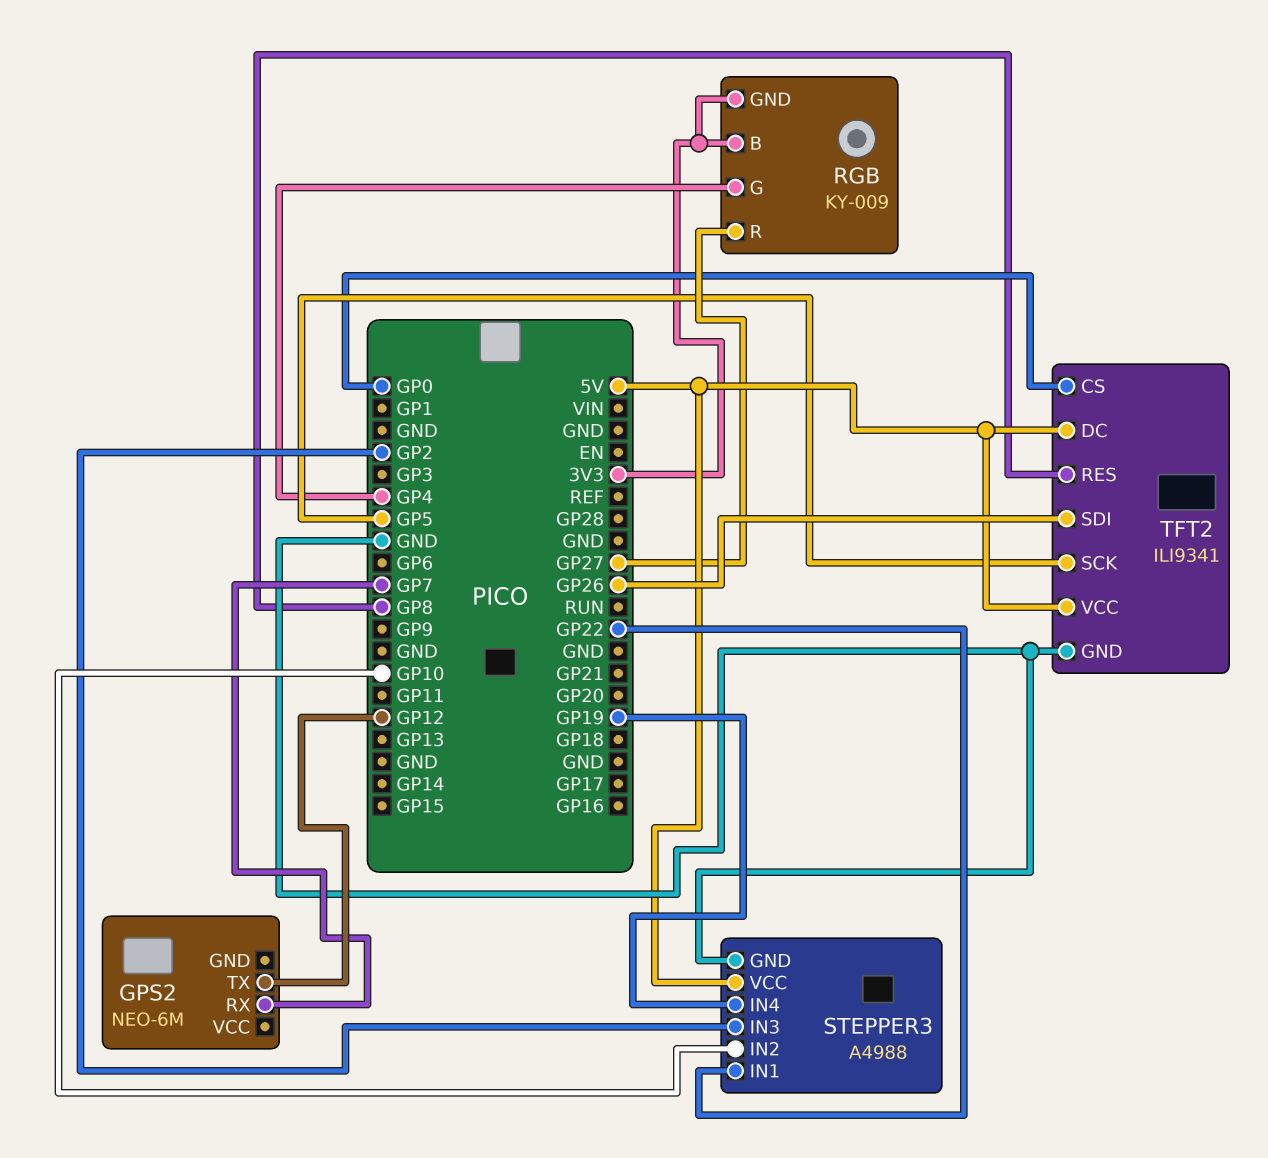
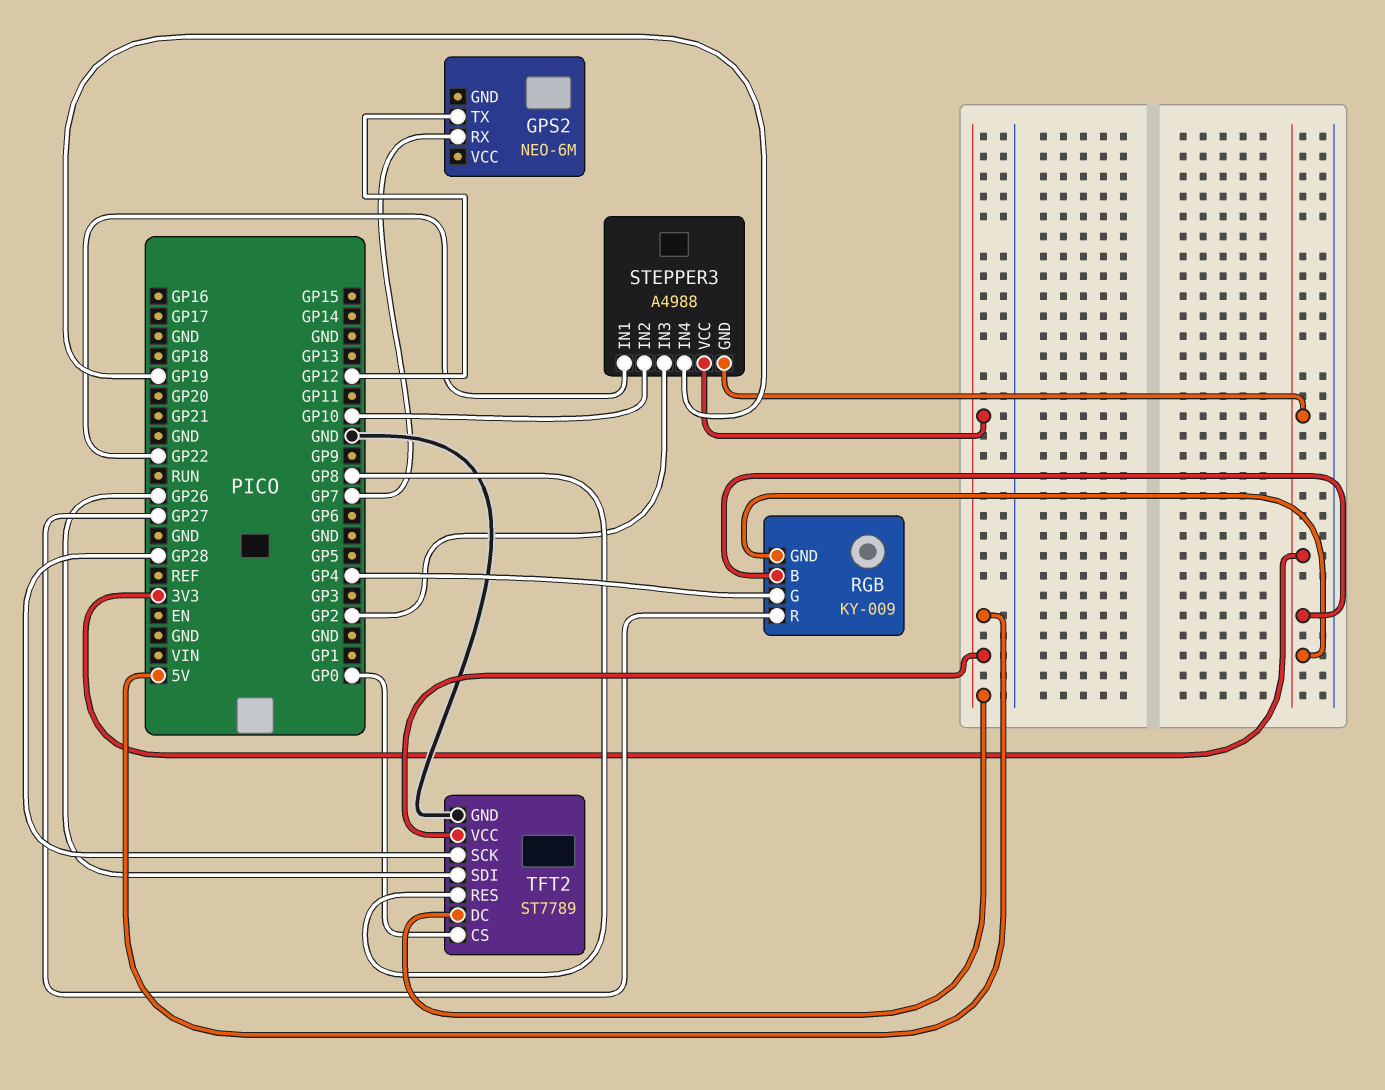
STEPPER3 pin GND: GND -> 3V3
TFT2: ILI9341 -> ST7789
TFT2 pin SCK: GP5 -> GP28

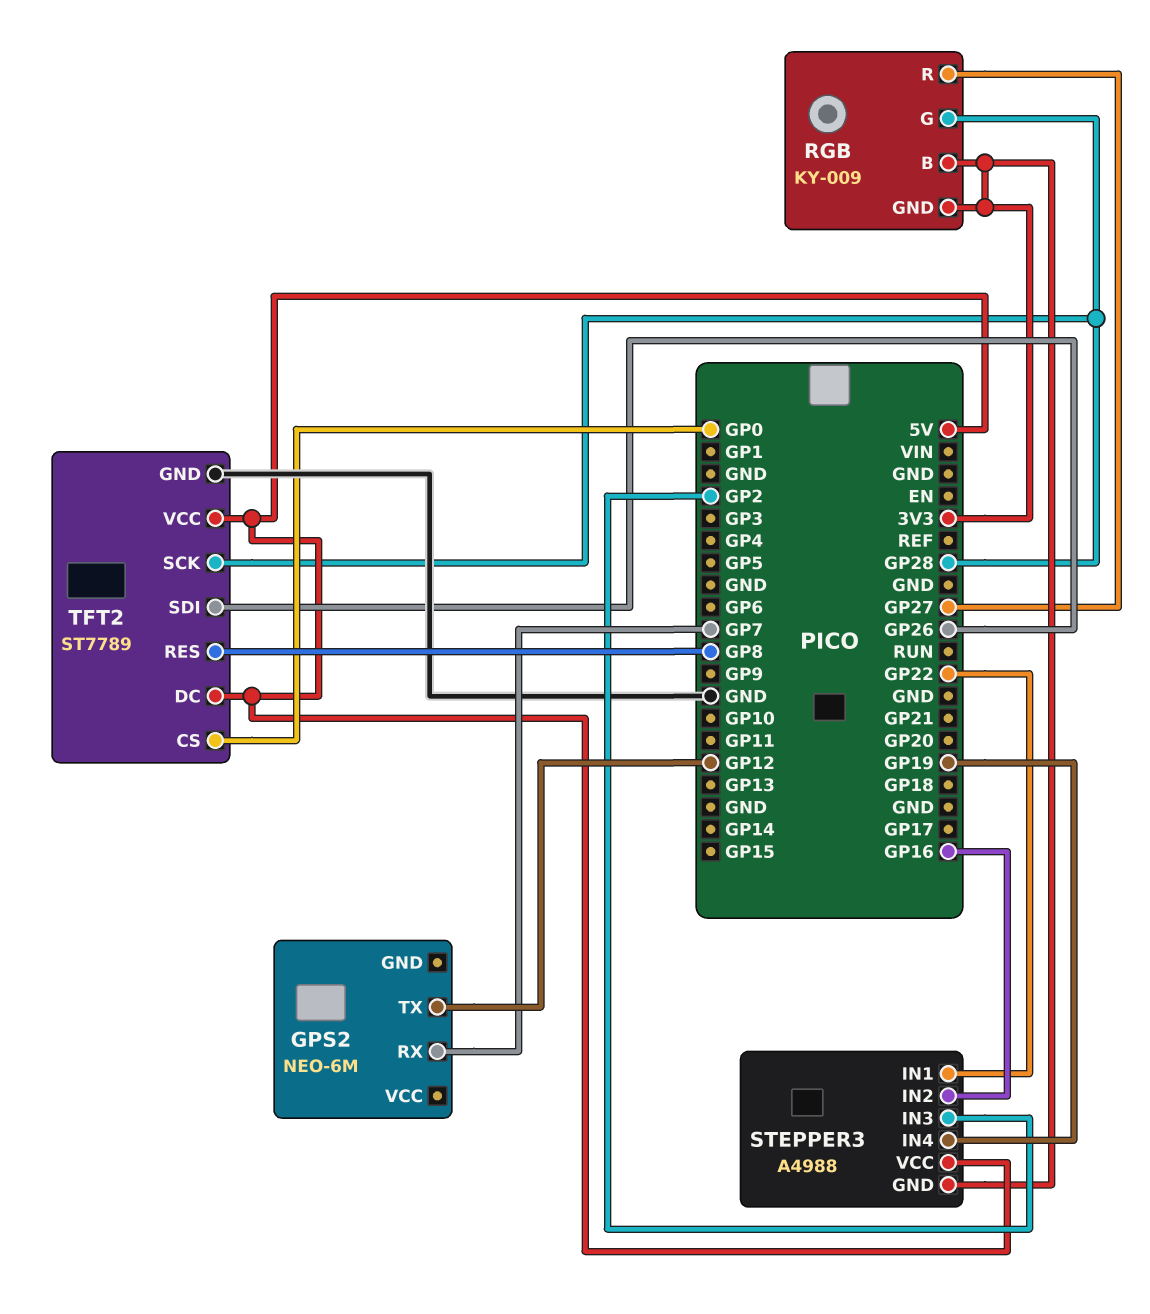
RGB pin G: GP4 -> GP28
STEPPER3 pin IN2: GP10 -> GP16

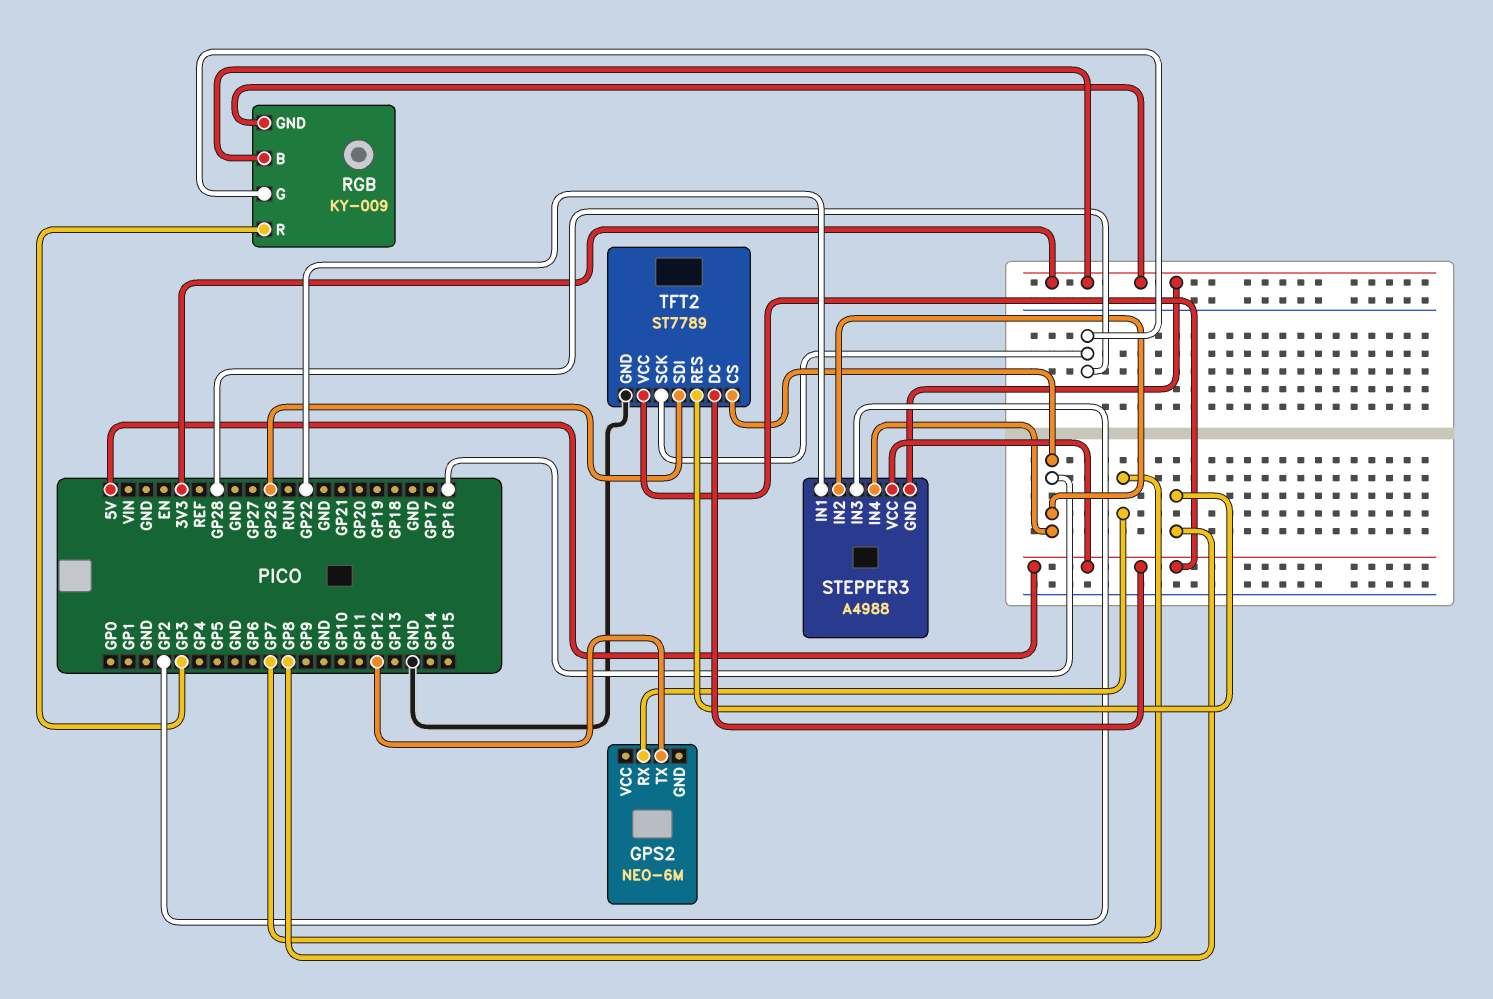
RGB pin R: GP27 -> GP3
STEPPER3 pin IN4: GP19 -> GP16
TFT2 pin CS: GP0 -> GP16

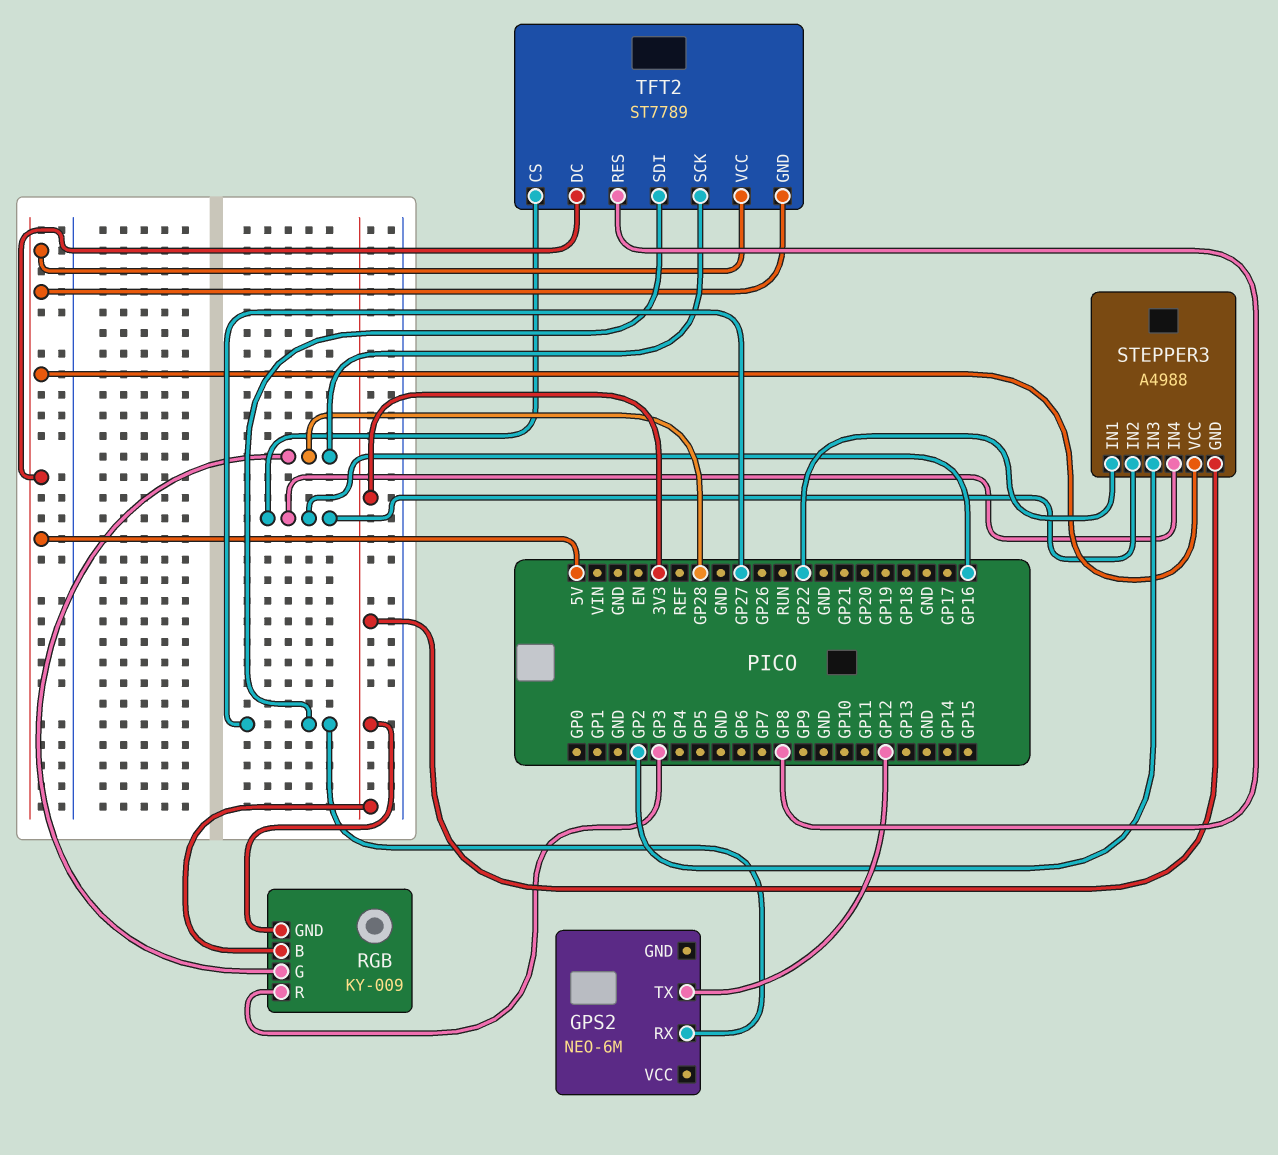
GPS2 pin RX: GP7 -> GP27
TFT2 pin GND: GND -> 5V
TFT2 pin SDI: GP26 -> GP27

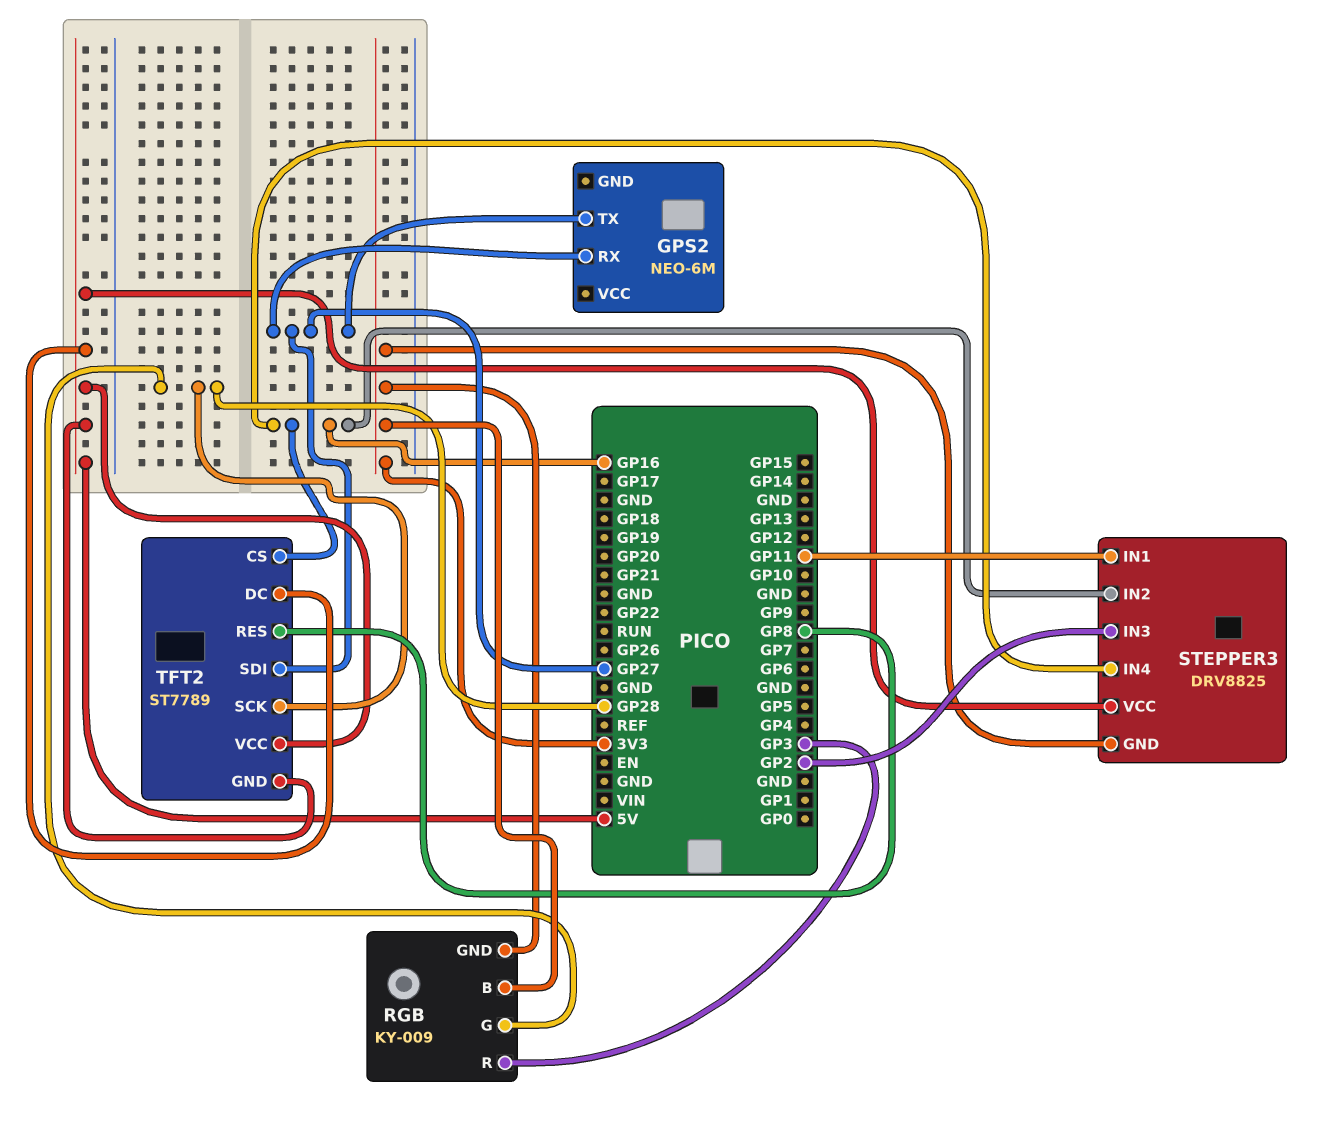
GPS2 pin TX: GP12 -> GP27
STEPPER3: A4988 -> DRV8825
STEPPER3 pin IN1: GP22 -> GP11

